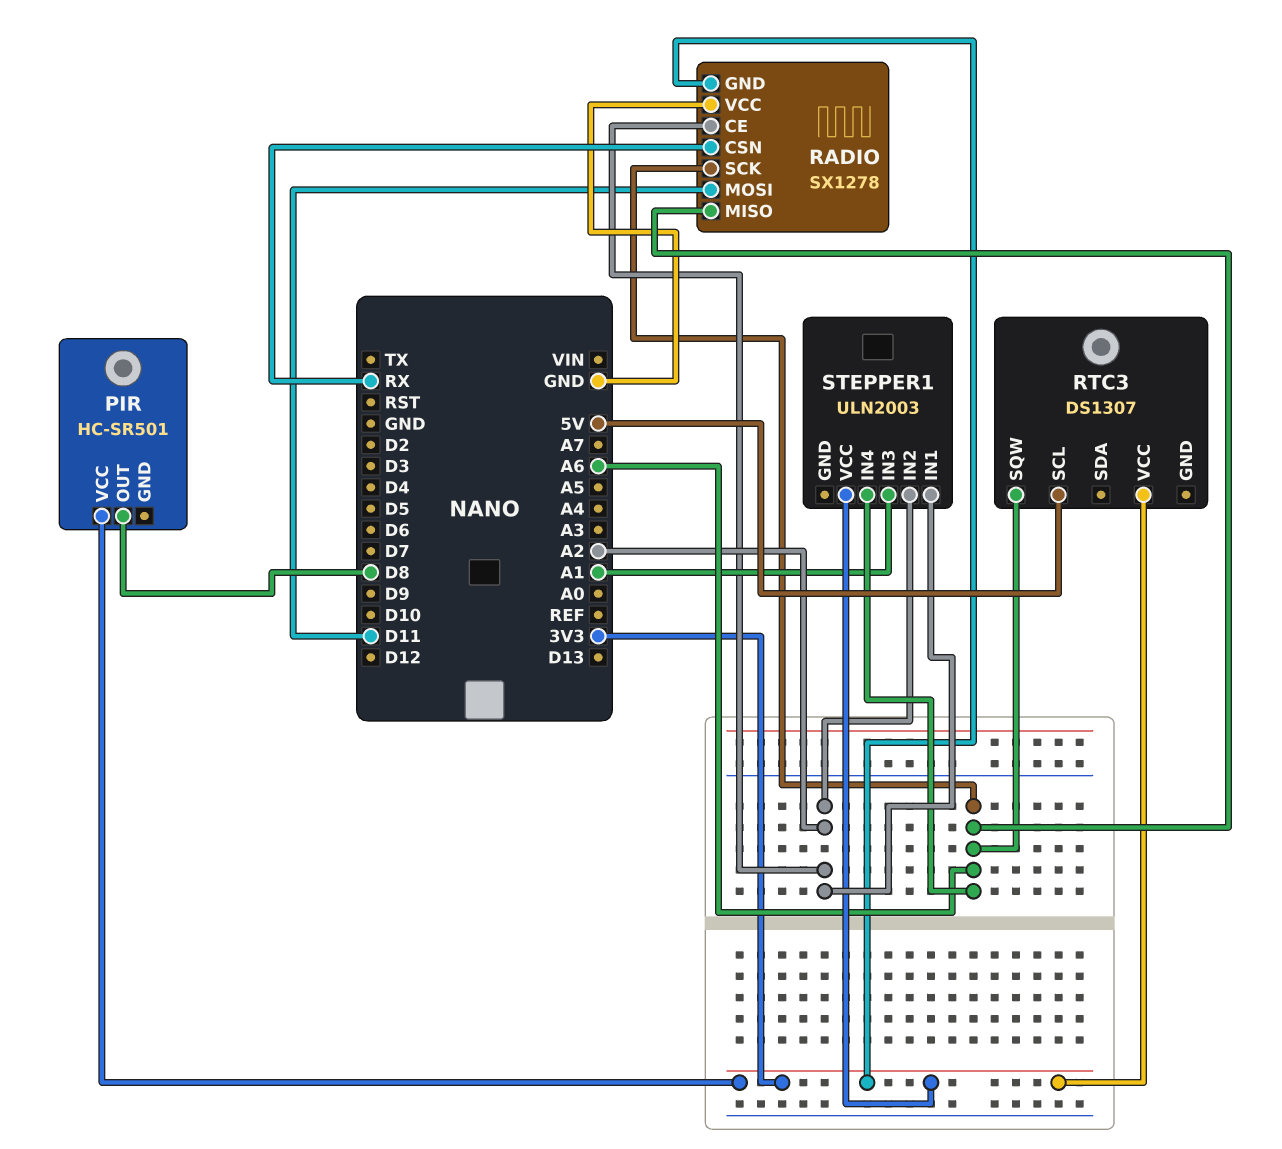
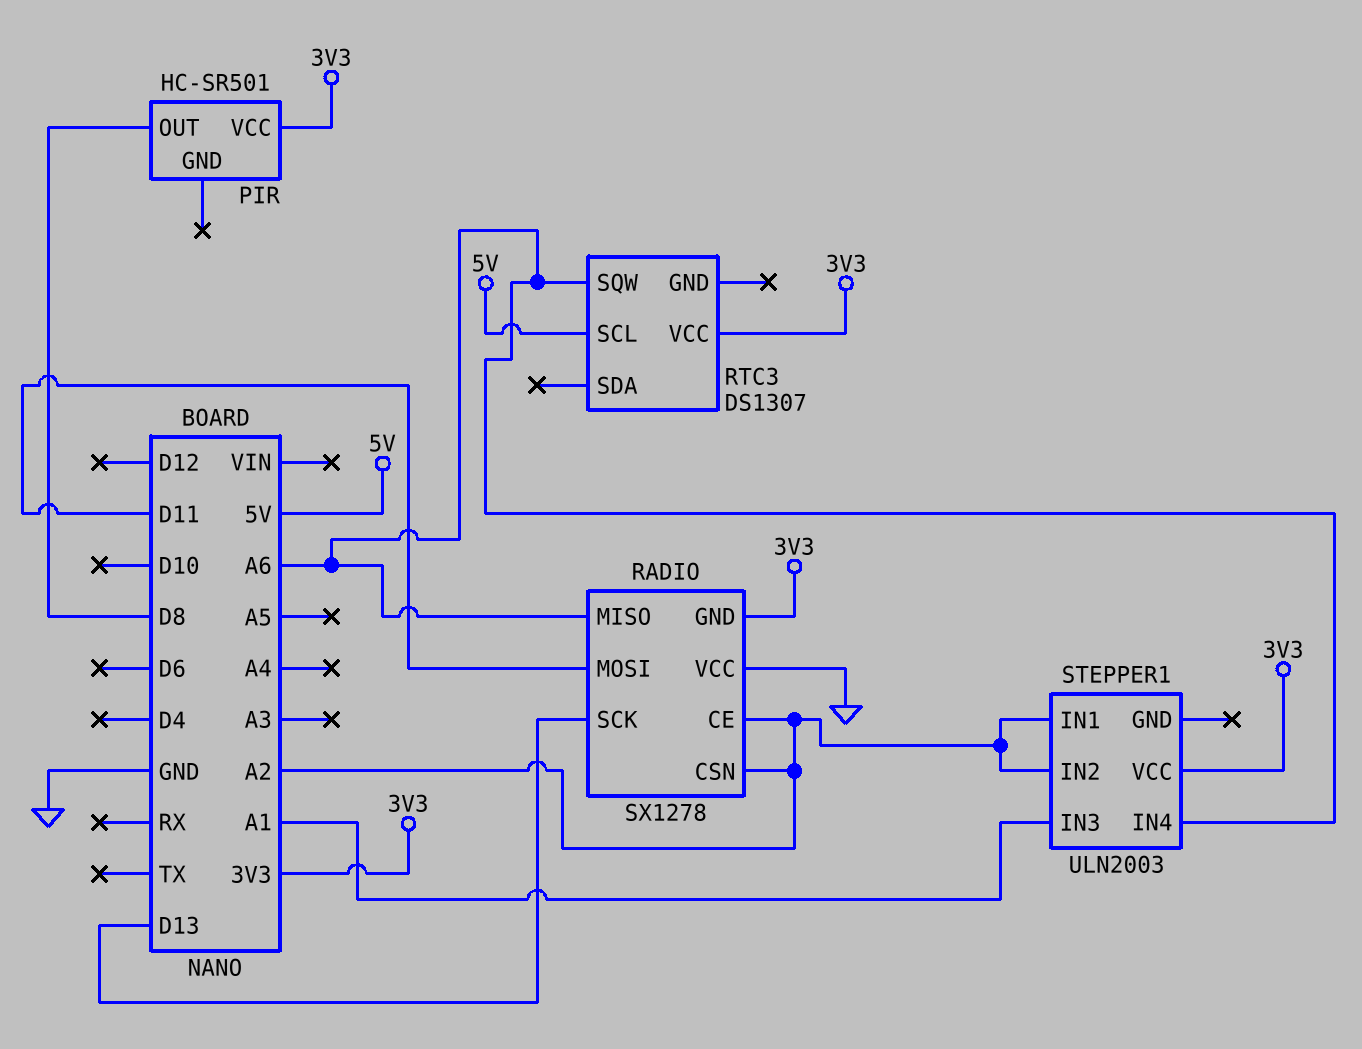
RADIO pin CSN: RX -> A2
RADIO pin SCK: A6 -> D13

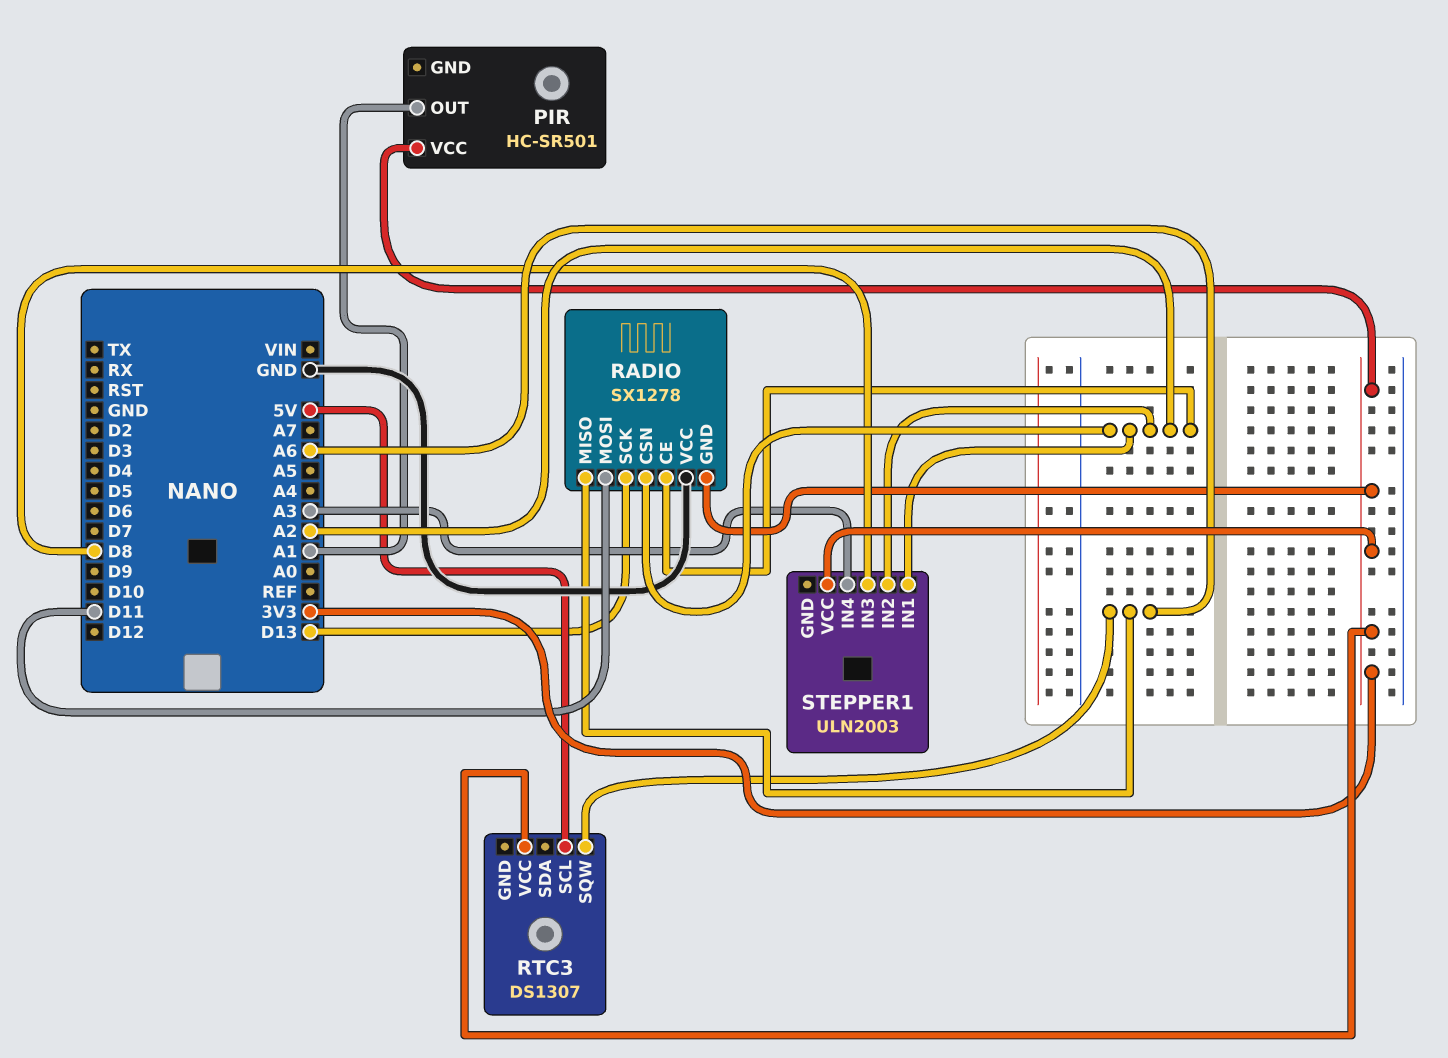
PIR pin OUT: D8 -> A1
STEPPER1 pin IN3: A1 -> D8
STEPPER1 pin IN4: A6 -> A3

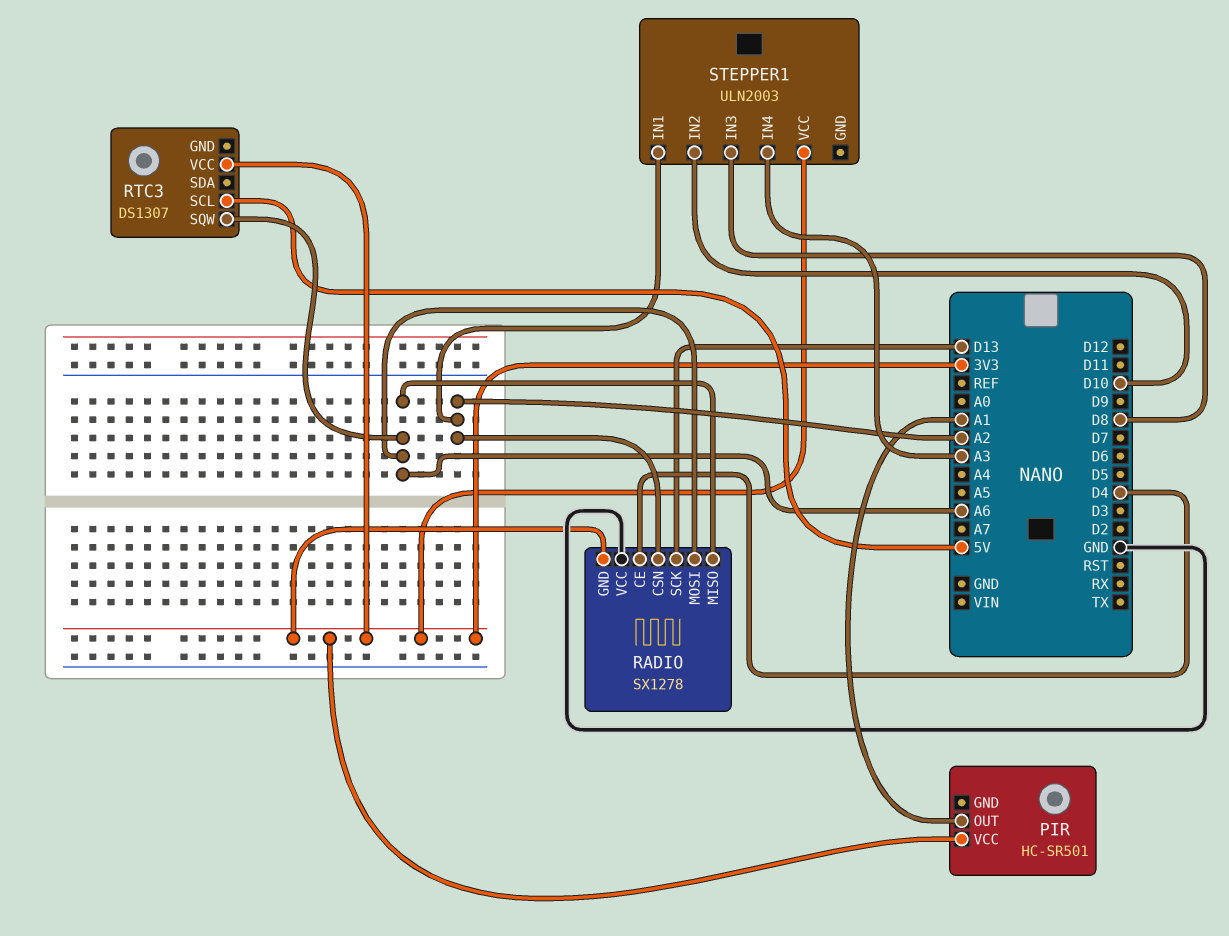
RADIO pin CE: A2 -> D4
RADIO pin MOSI: D11 -> A6
STEPPER1 pin IN2: A2 -> D10

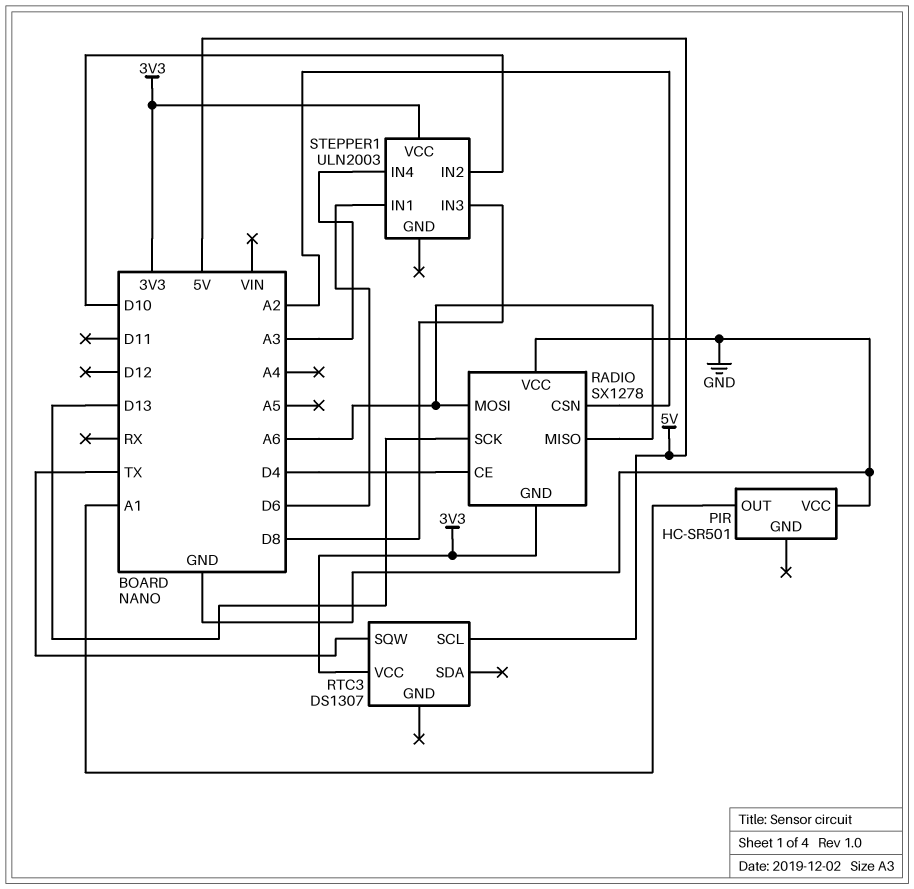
PIR pin VCC: 3V3 -> GND
RTC3 pin SQW: A6 -> TX
STEPPER1 pin IN1: A2 -> D6

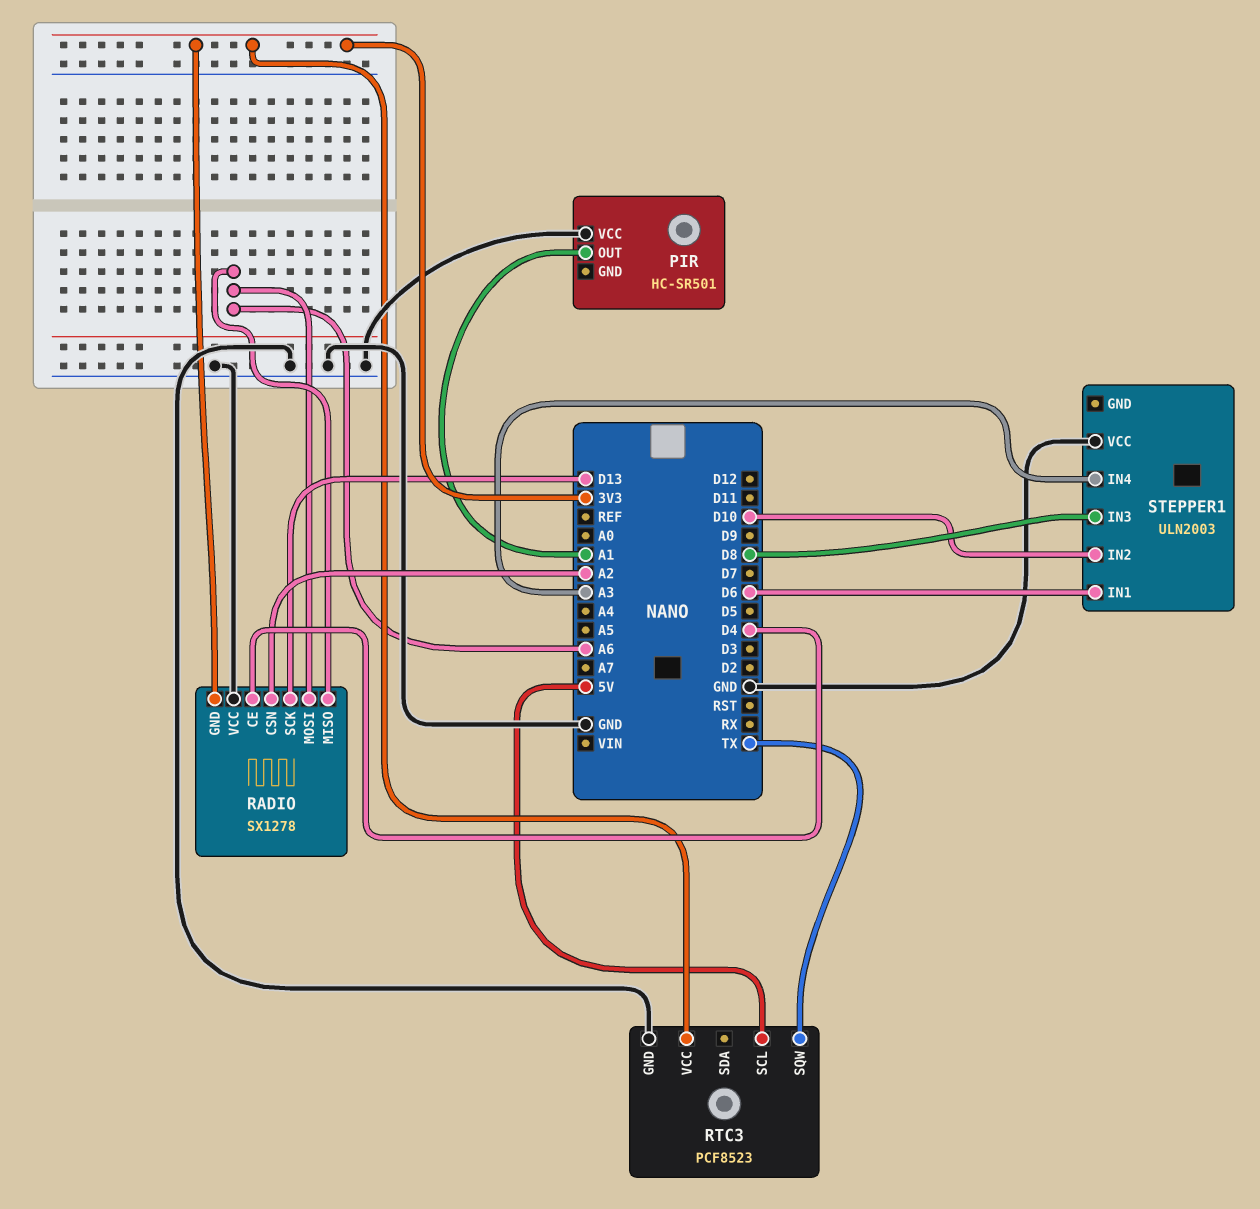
RTC3: DS1307 -> PCF8523
RTC3 pin GND: none -> GND
STEPPER1 pin VCC: 3V3 -> GND

